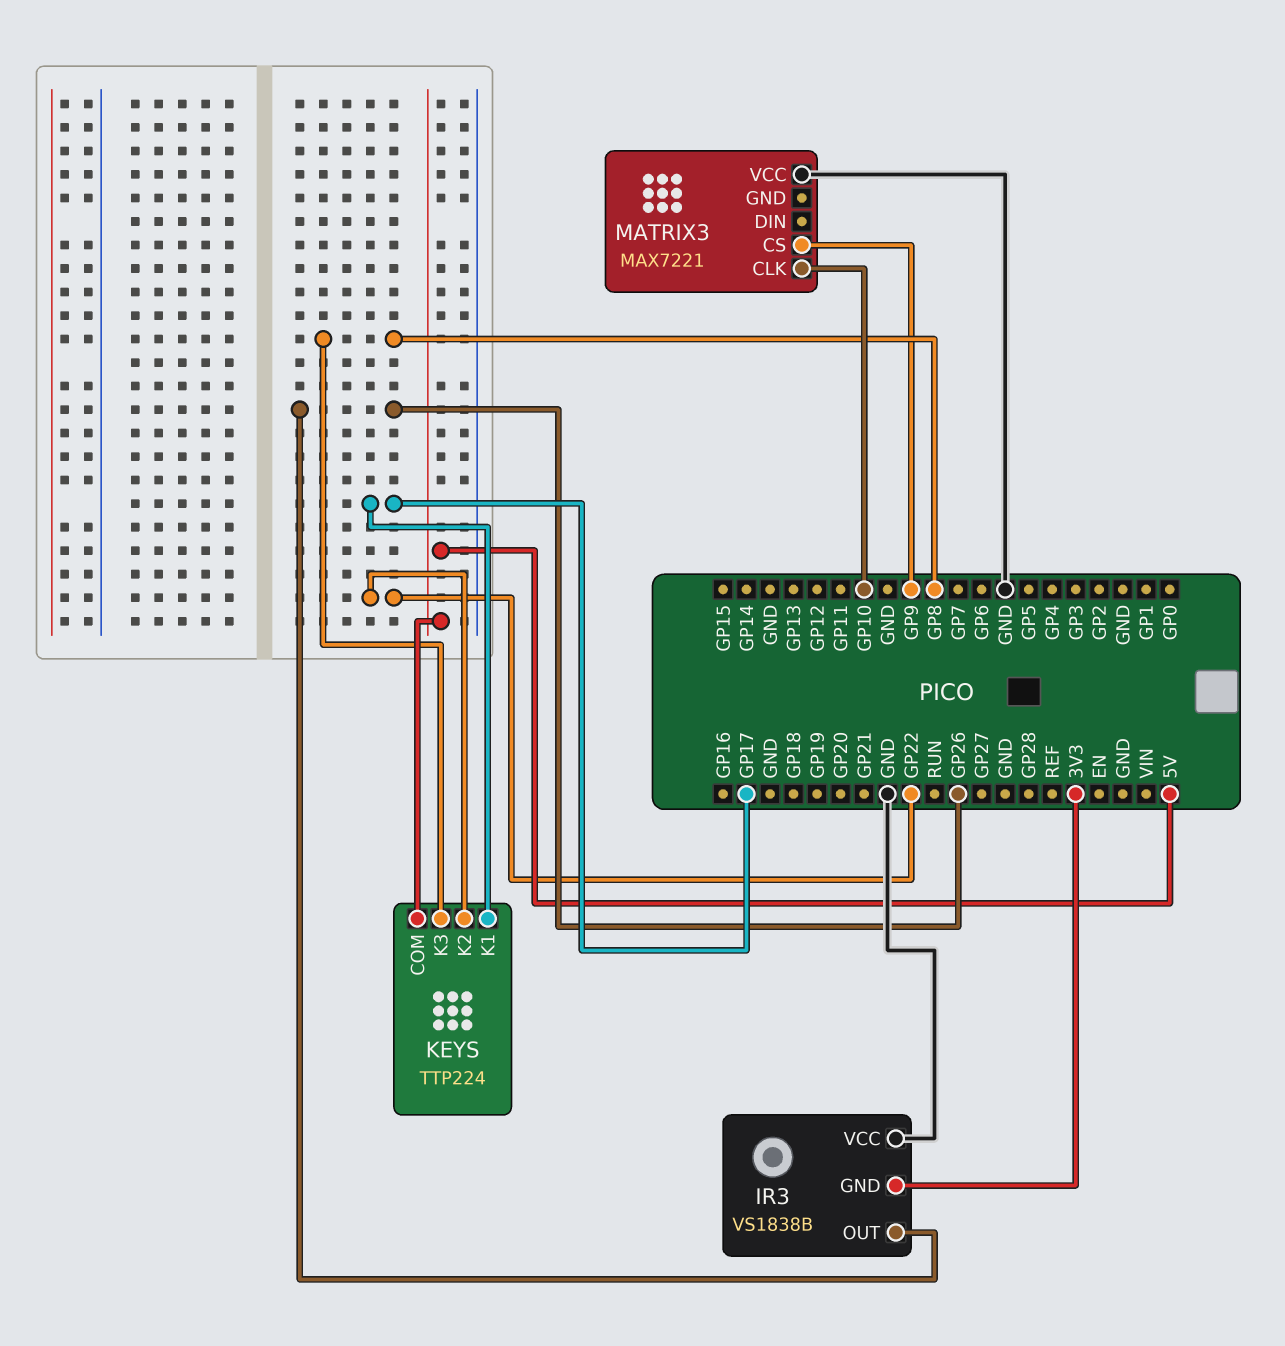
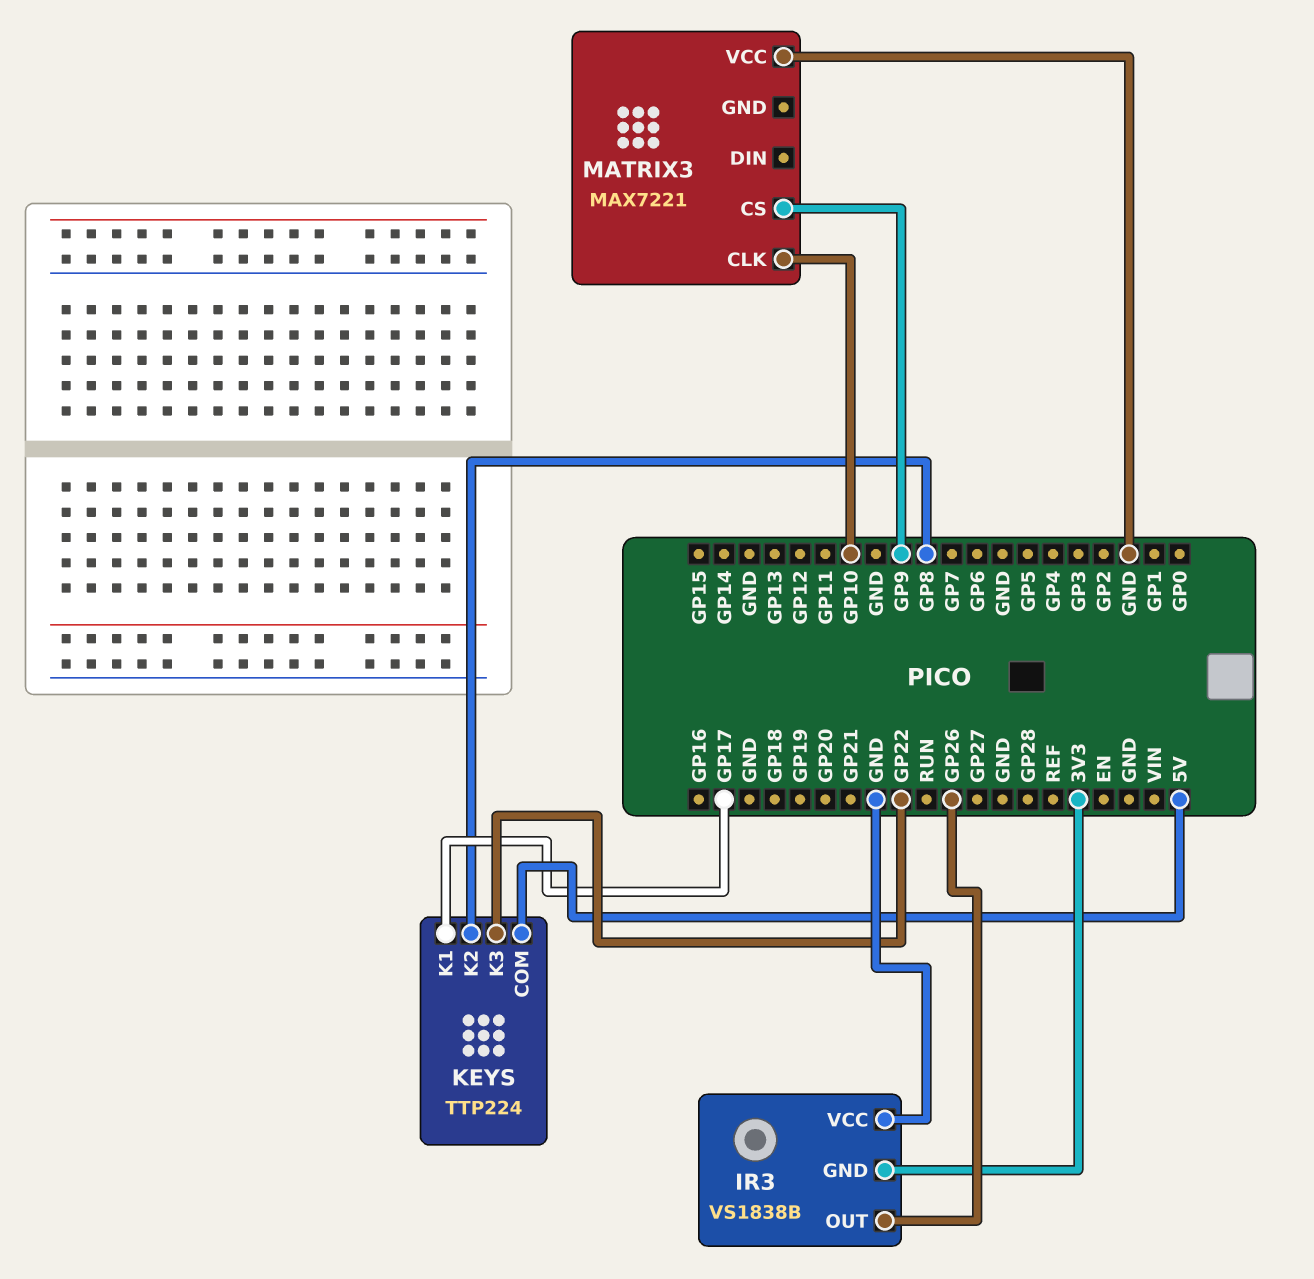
KEYS pin K2: GP22 -> GP8
KEYS pin K3: GP8 -> GP22

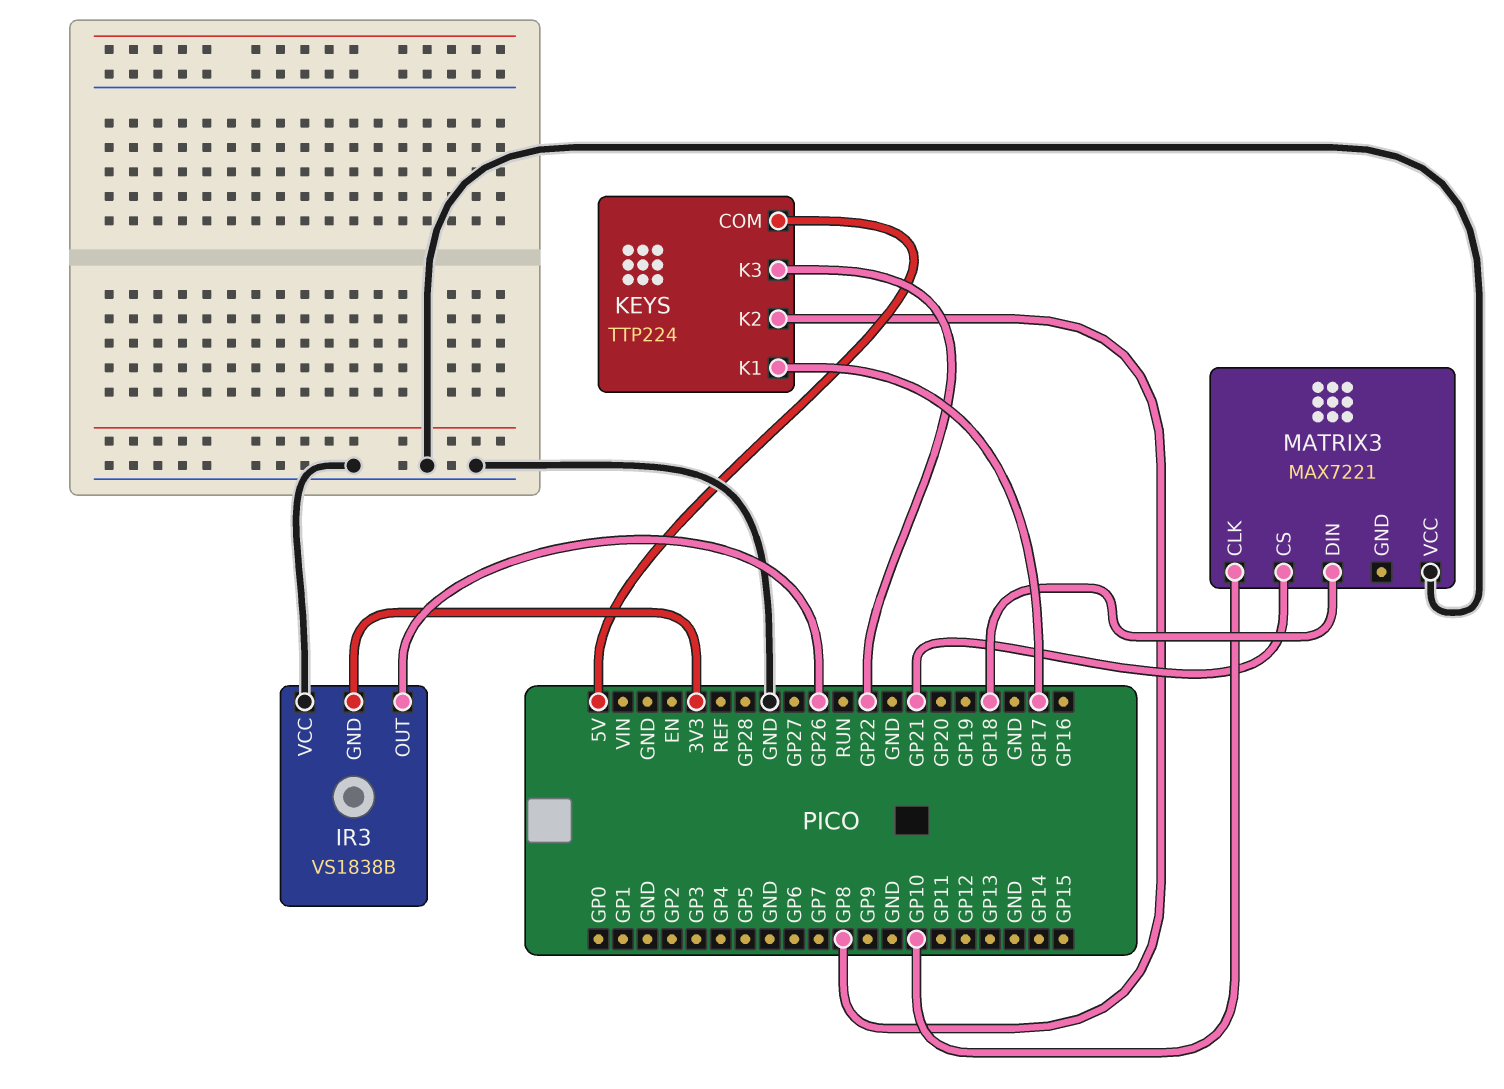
MATRIX3 pin CS: GP9 -> GP21
MATRIX3 pin DIN: none -> GP18

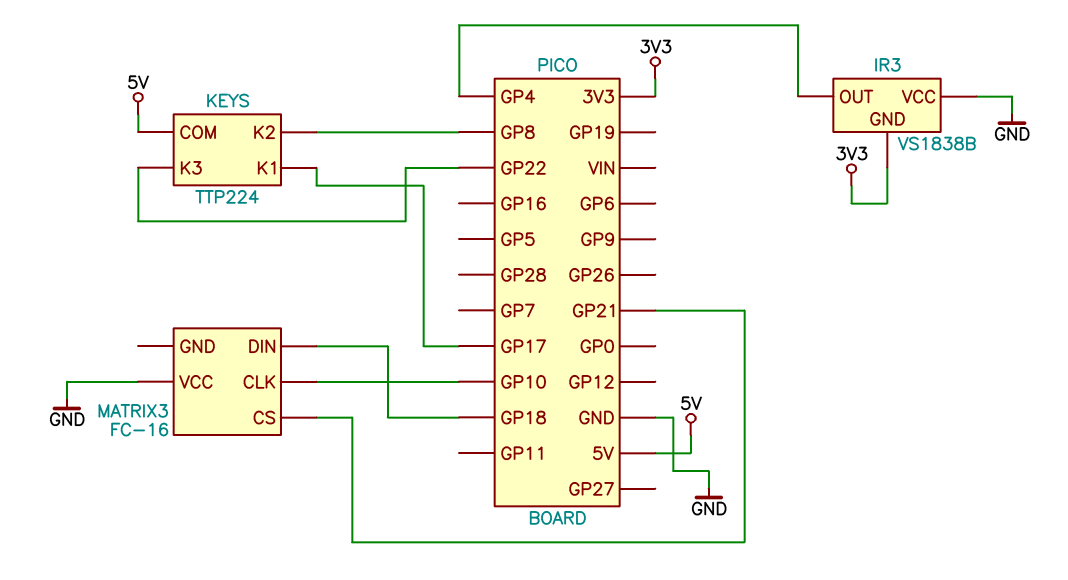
IR3 pin OUT: GP26 -> GP4
MATRIX3: MAX7221 -> FC-16

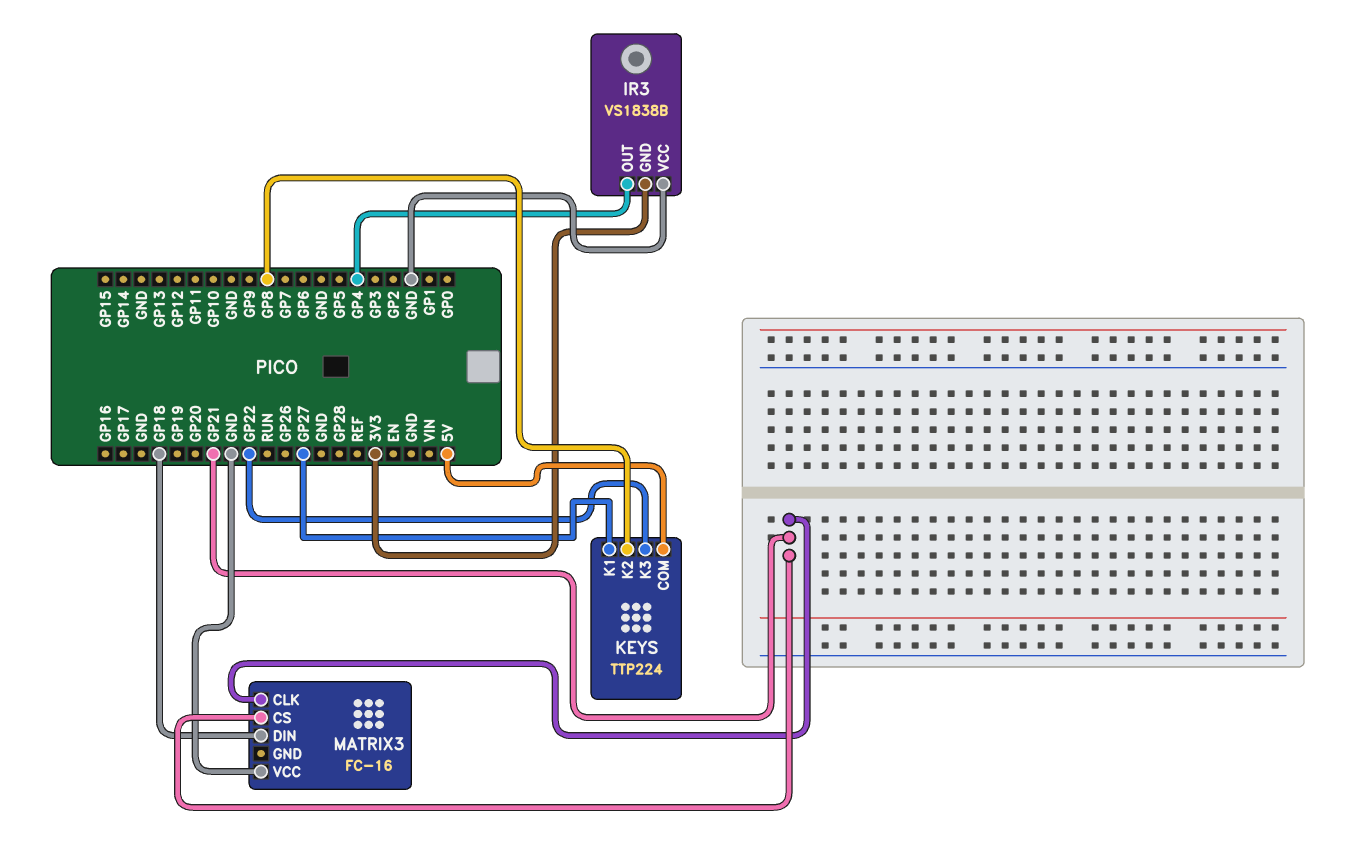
KEYS pin K1: GP17 -> GP27
MATRIX3 pin CLK: GP10 -> GP21

